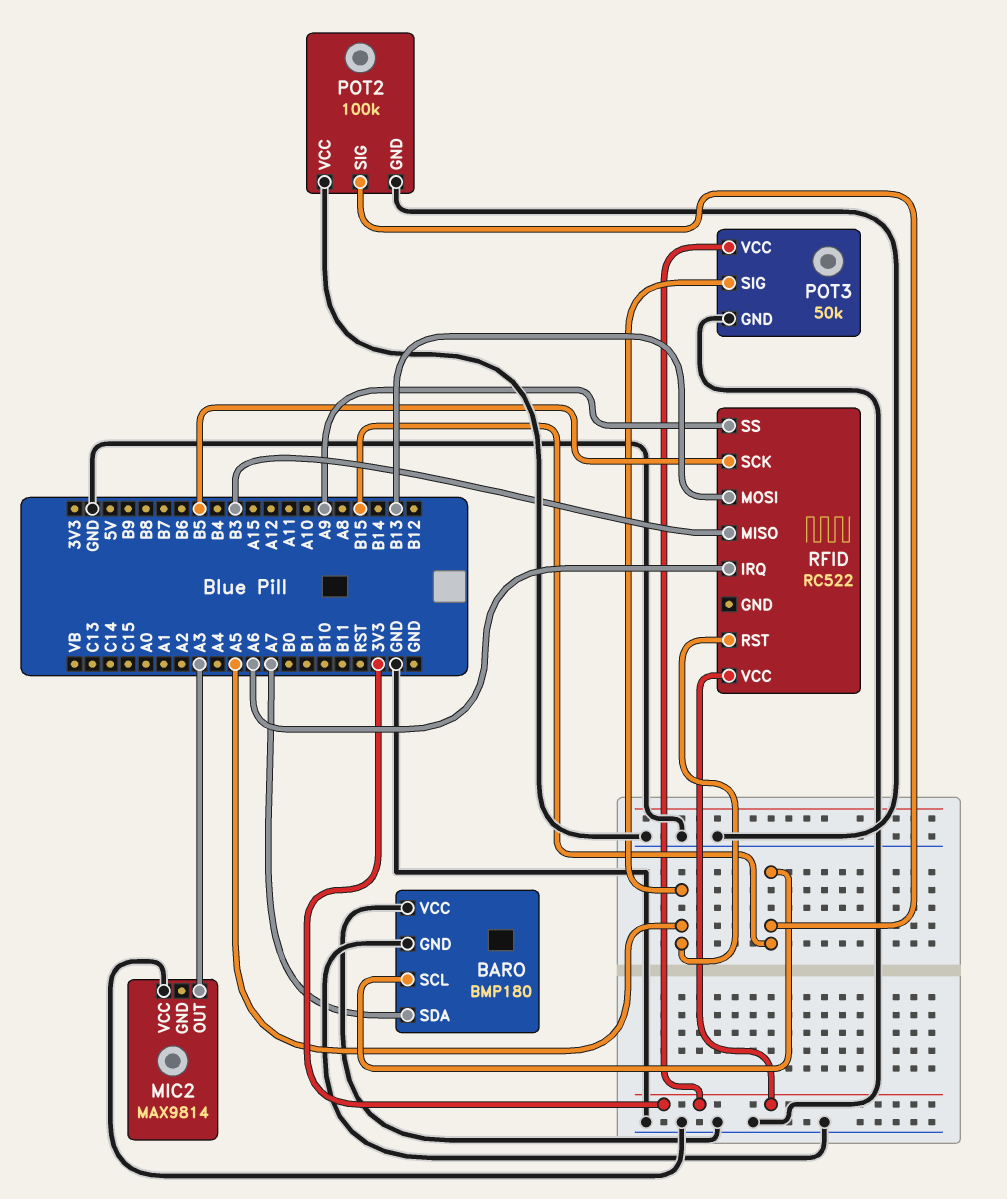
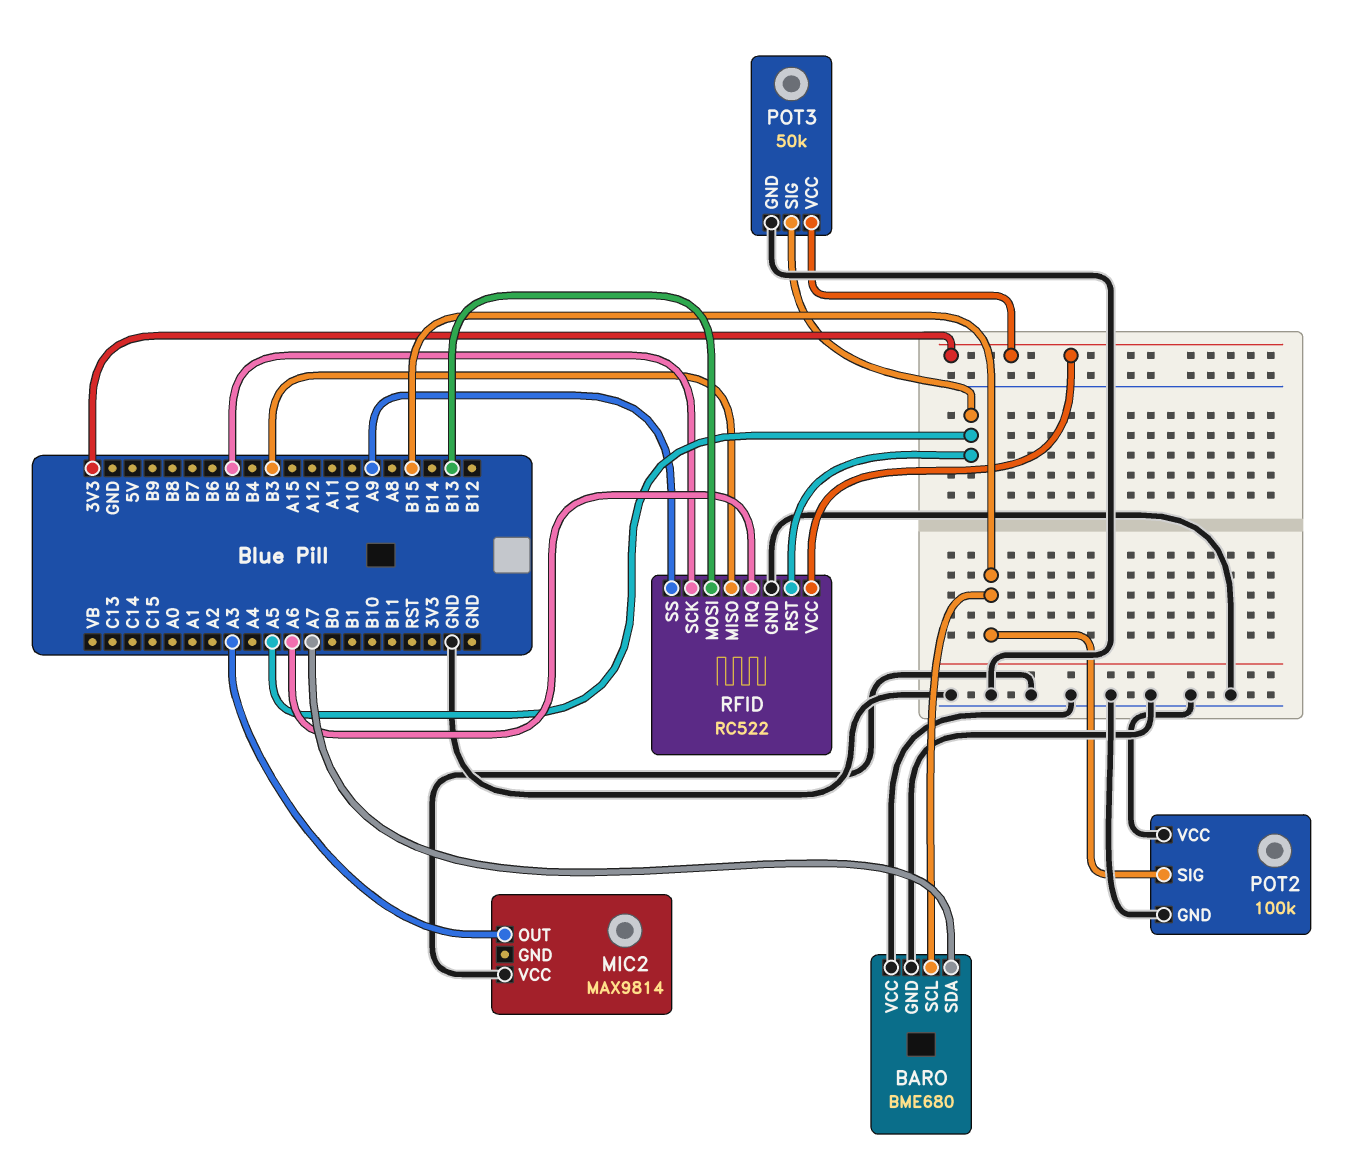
BARO: BMP180 -> BME680
RFID pin GND: none -> GND

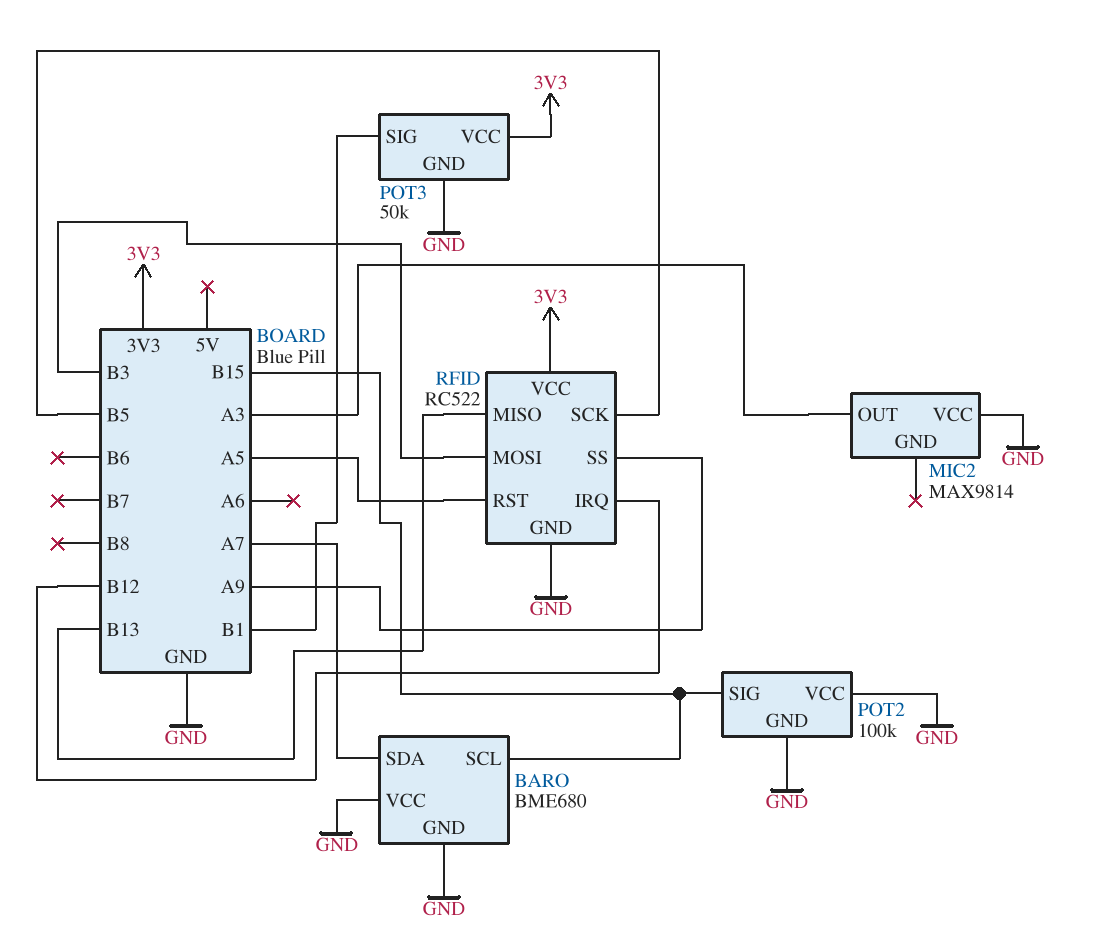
POT3 pin SIG: A5 -> B1
RFID pin IRQ: A6 -> B12
RFID pin MISO: B3 -> B13
RFID pin MOSI: B13 -> B3

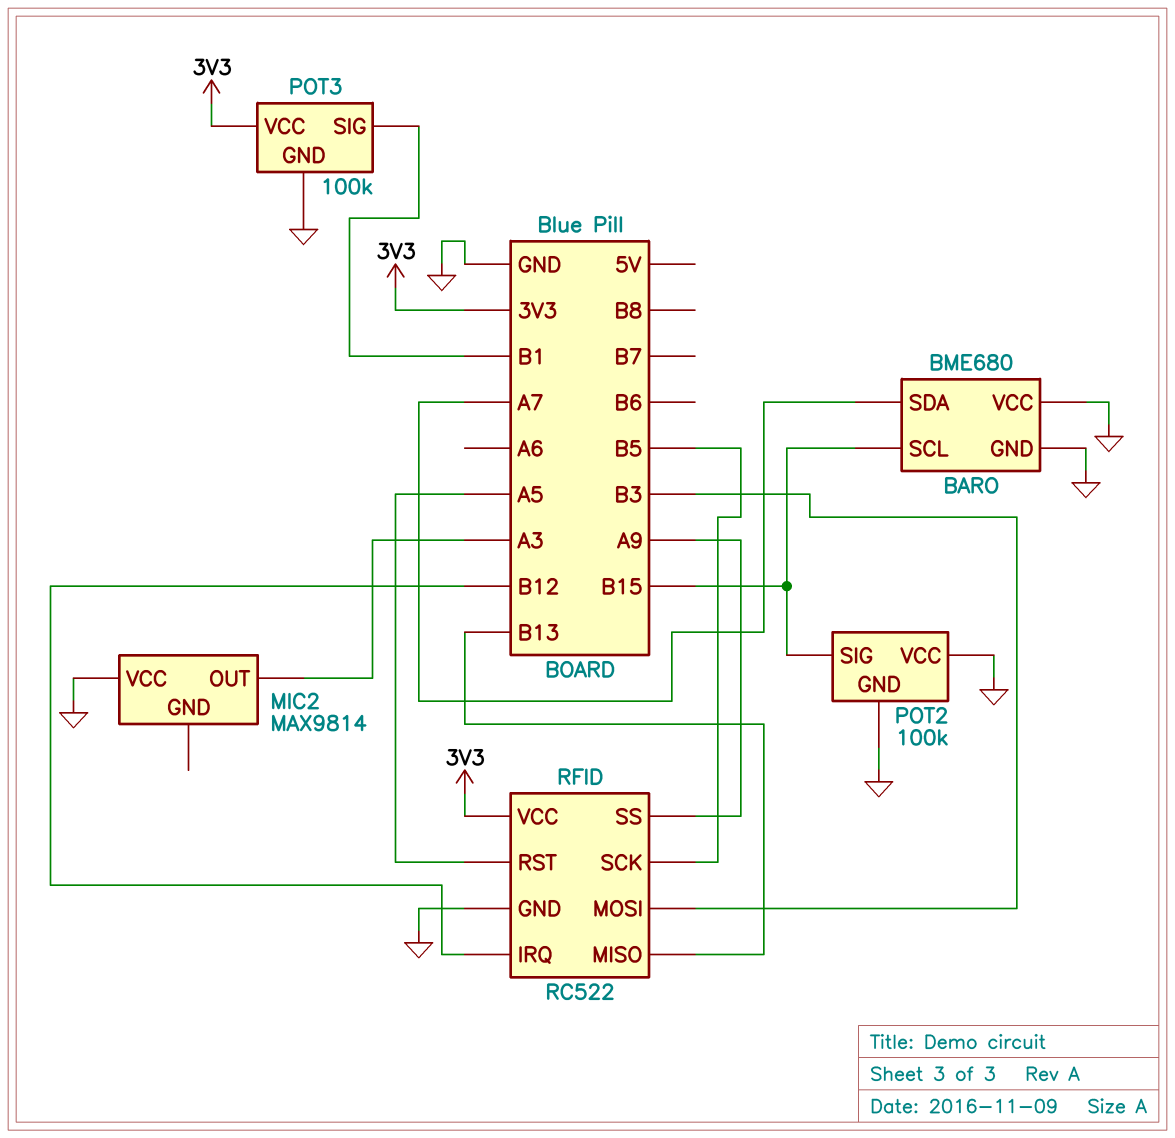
POT3: 50k -> 100k

